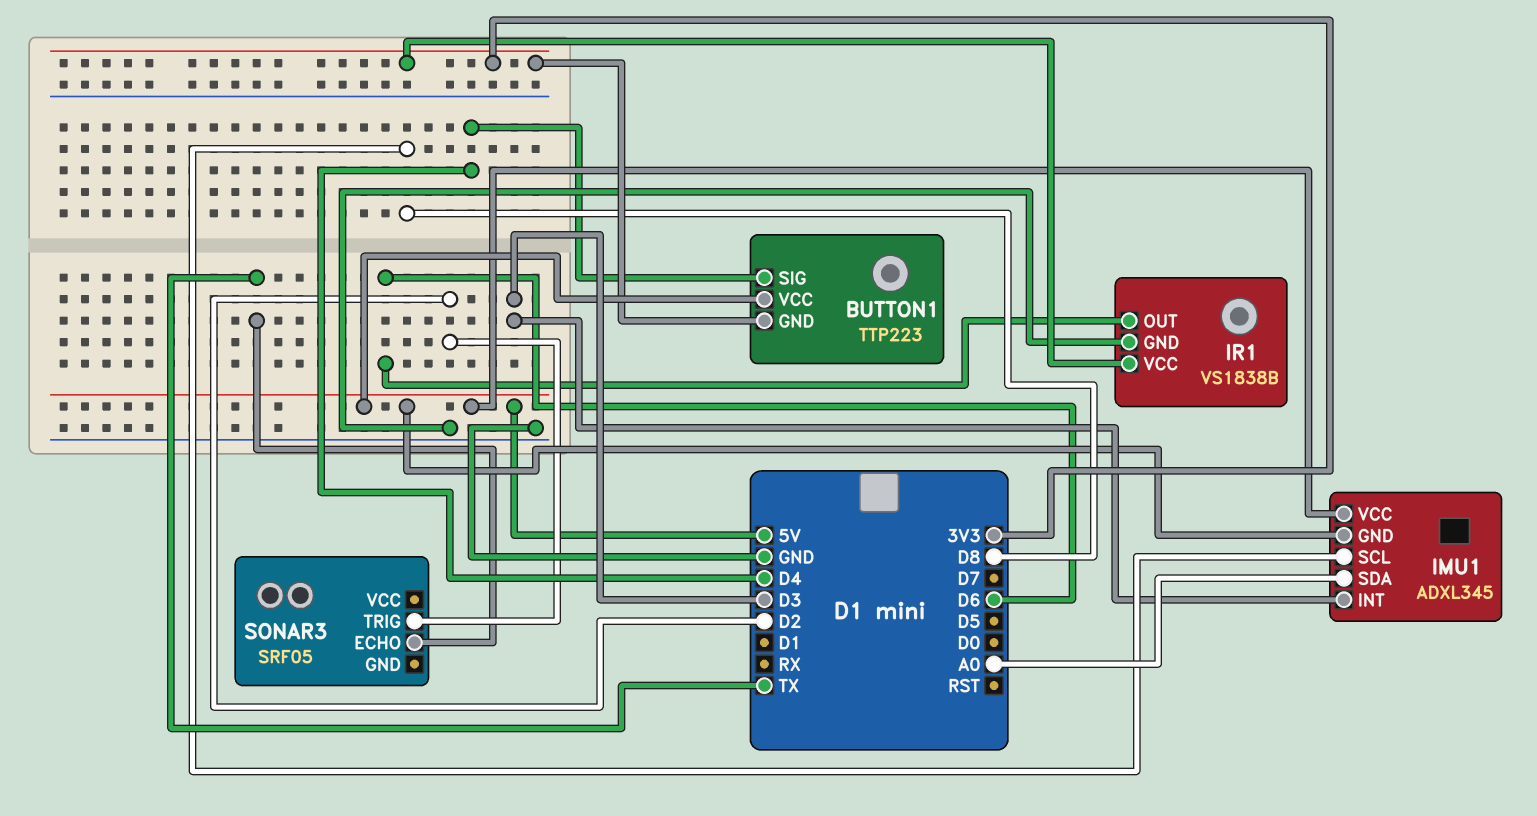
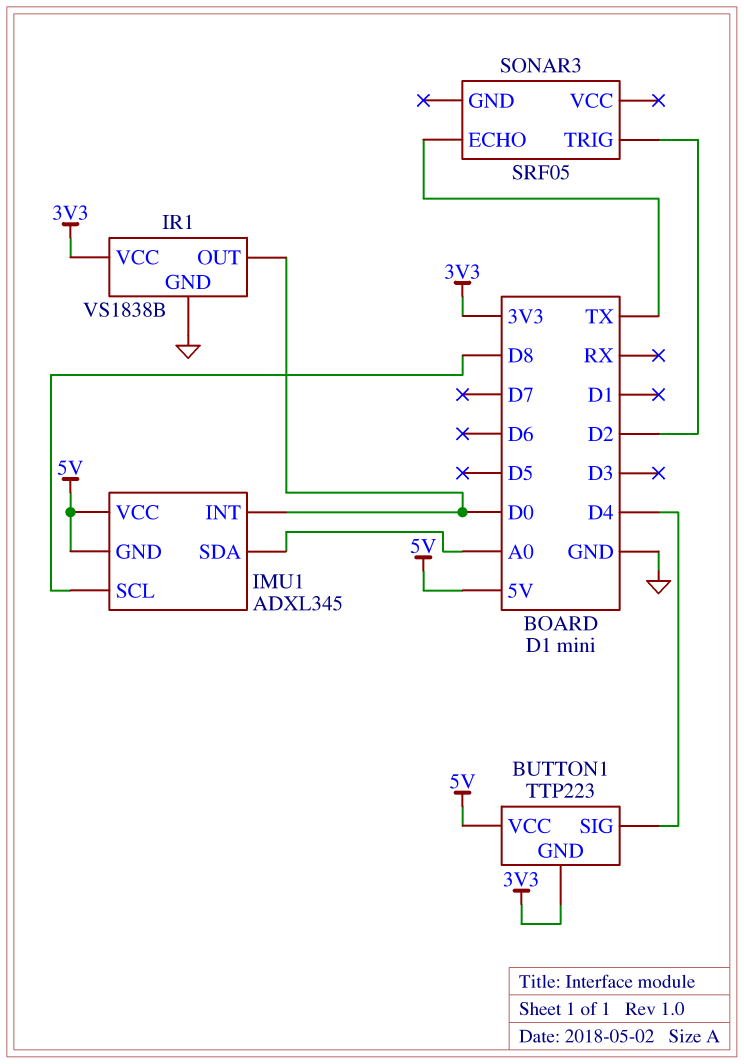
IMU1 pin INT: D3 -> D0
IR1 pin OUT: D6 -> D0

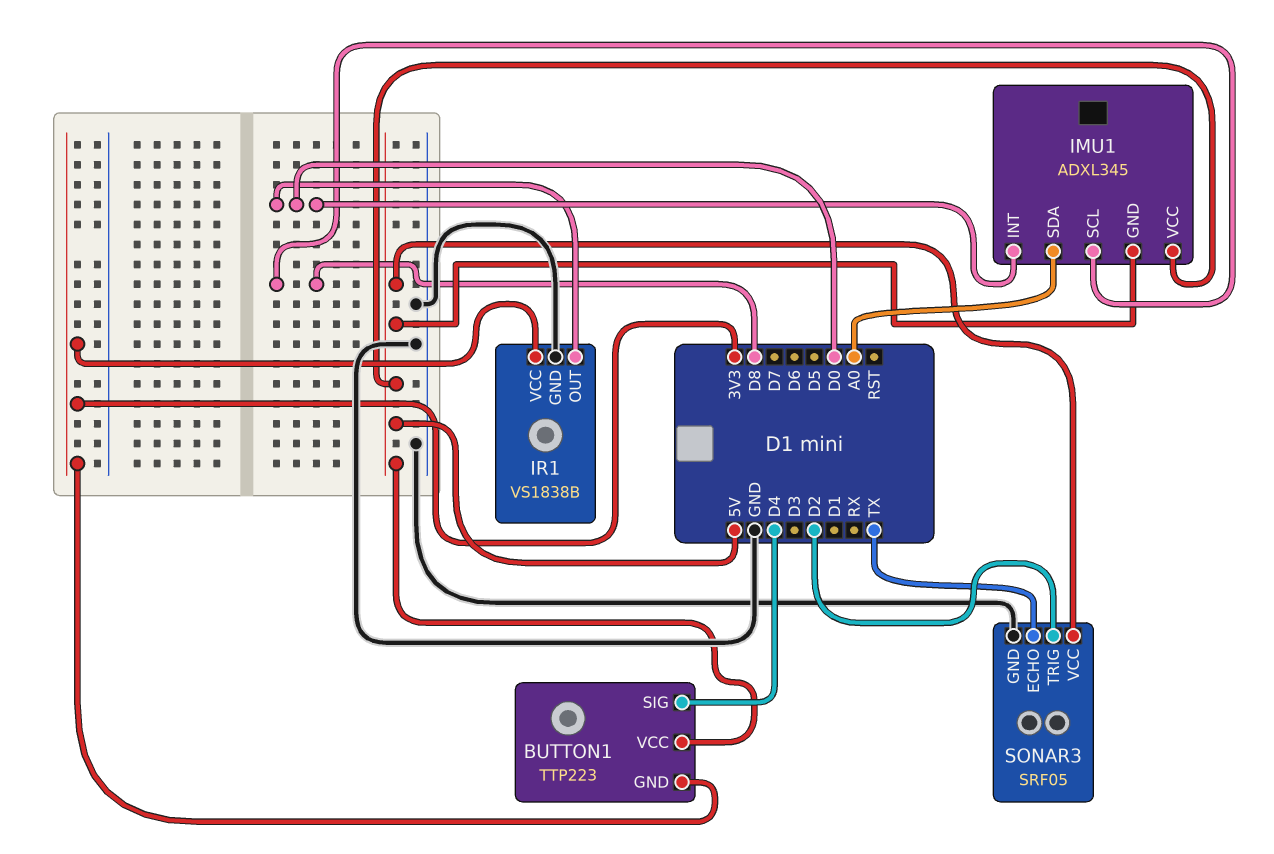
SONAR3 pin GND: none -> GND
SONAR3 pin VCC: none -> 5V

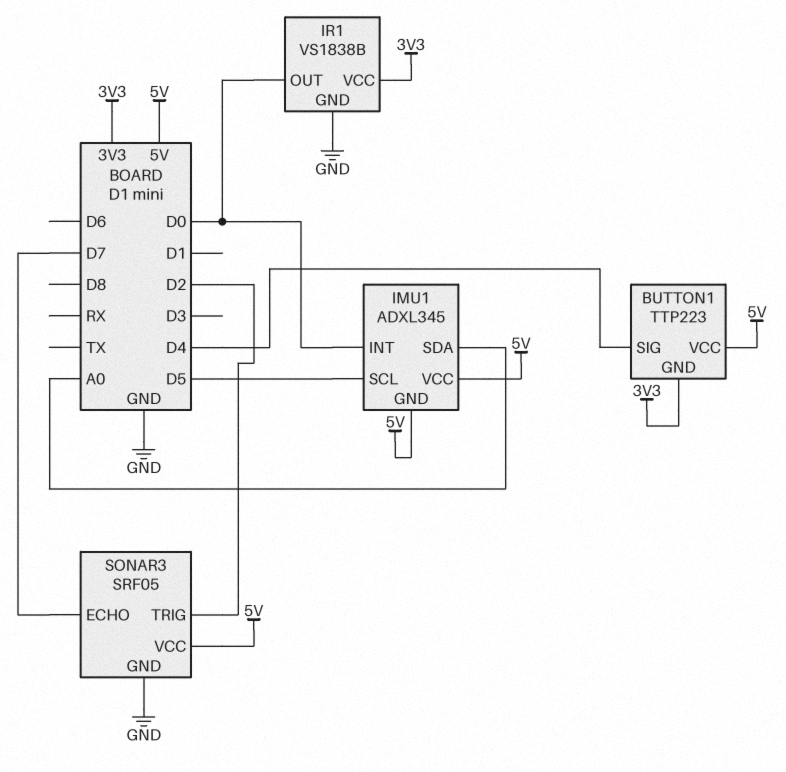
IMU1 pin SCL: D8 -> D5
SONAR3 pin ECHO: TX -> D7

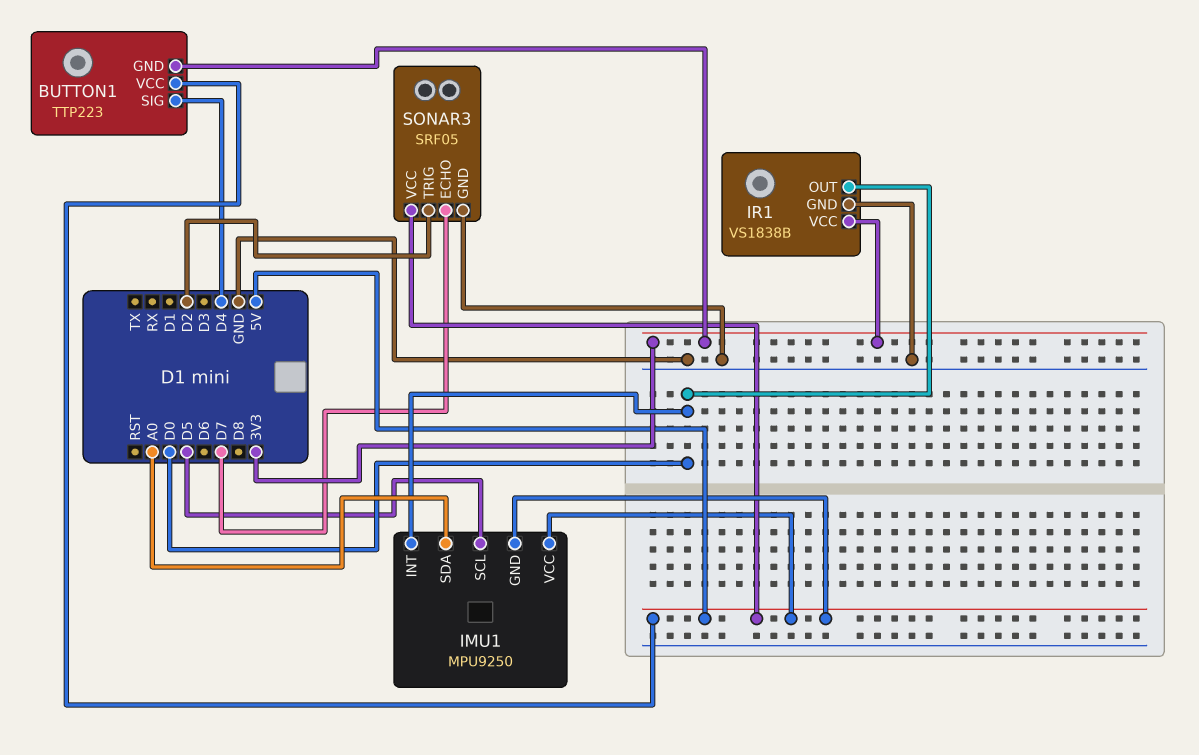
IMU1: ADXL345 -> MPU9250

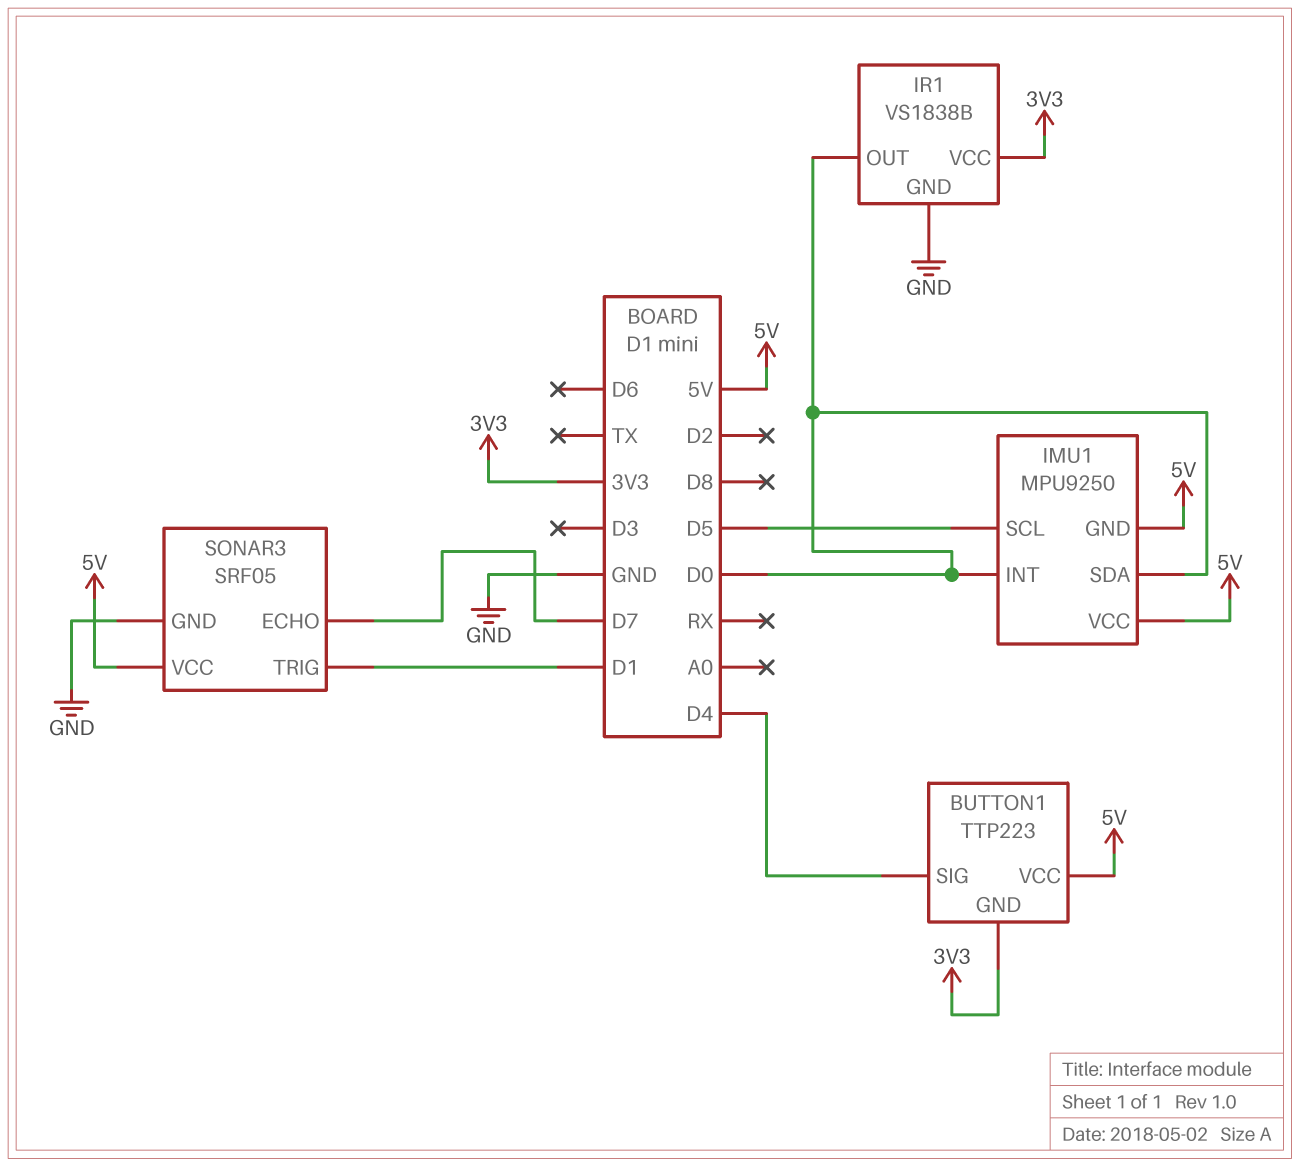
IMU1 pin SDA: A0 -> D0
SONAR3 pin TRIG: D2 -> D1

